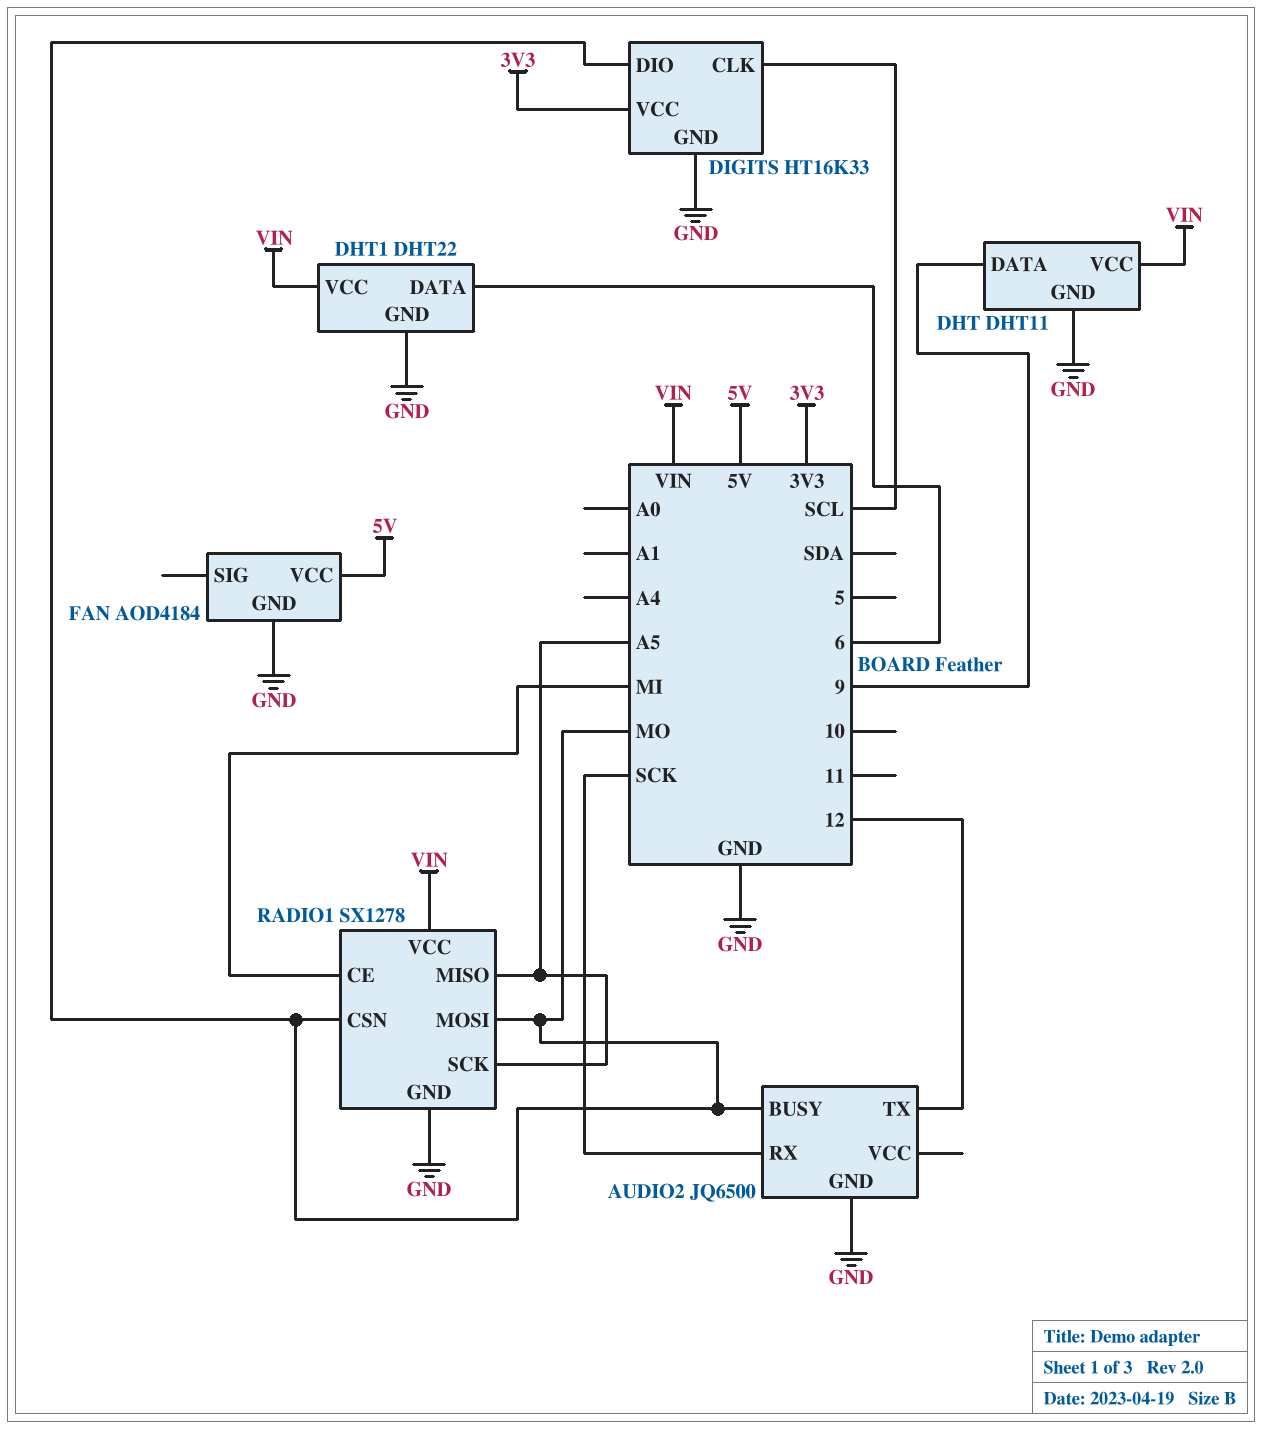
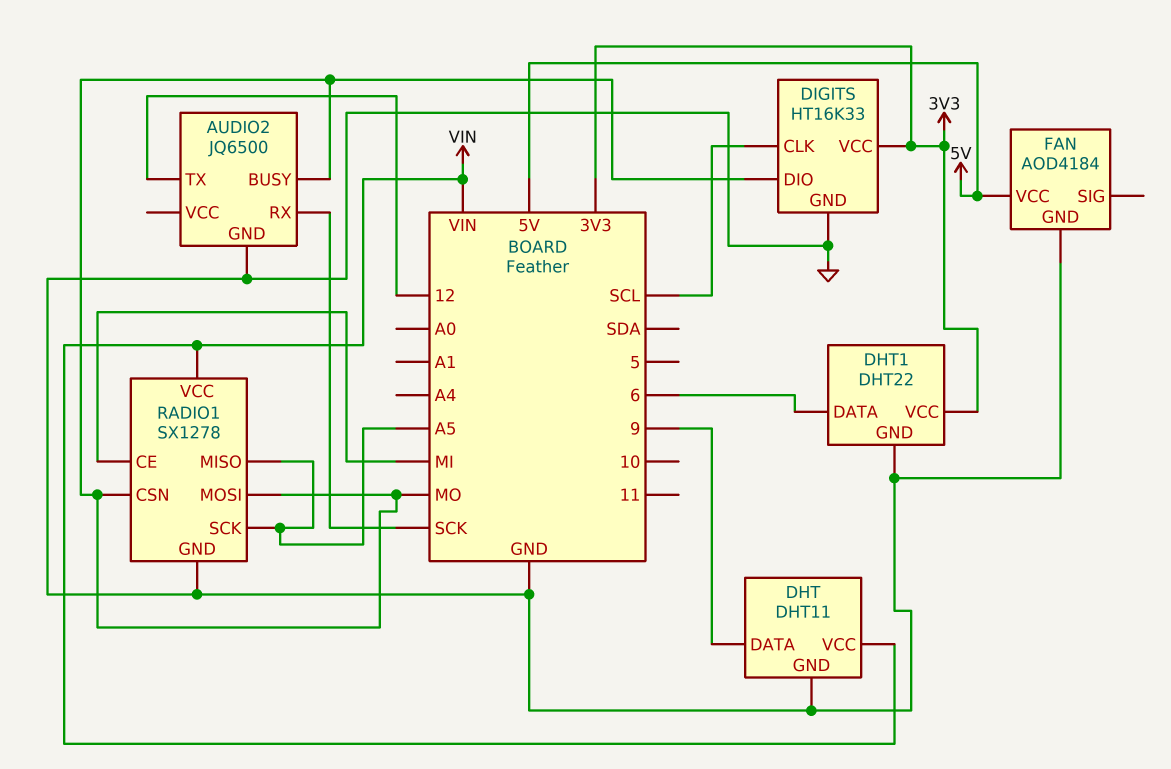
DHT1 pin VCC: VIN -> 3V3

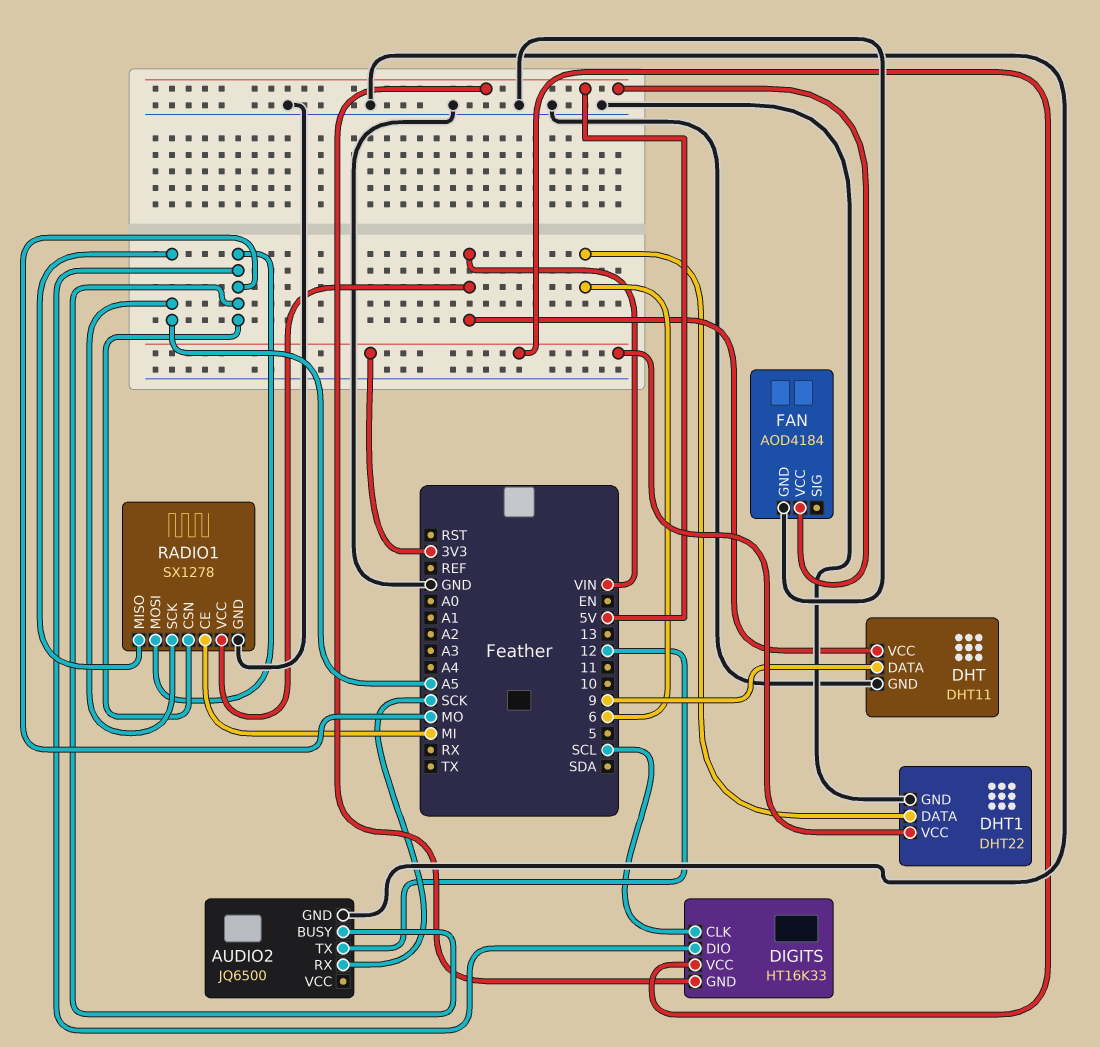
DIGITS pin GND: GND -> 5V

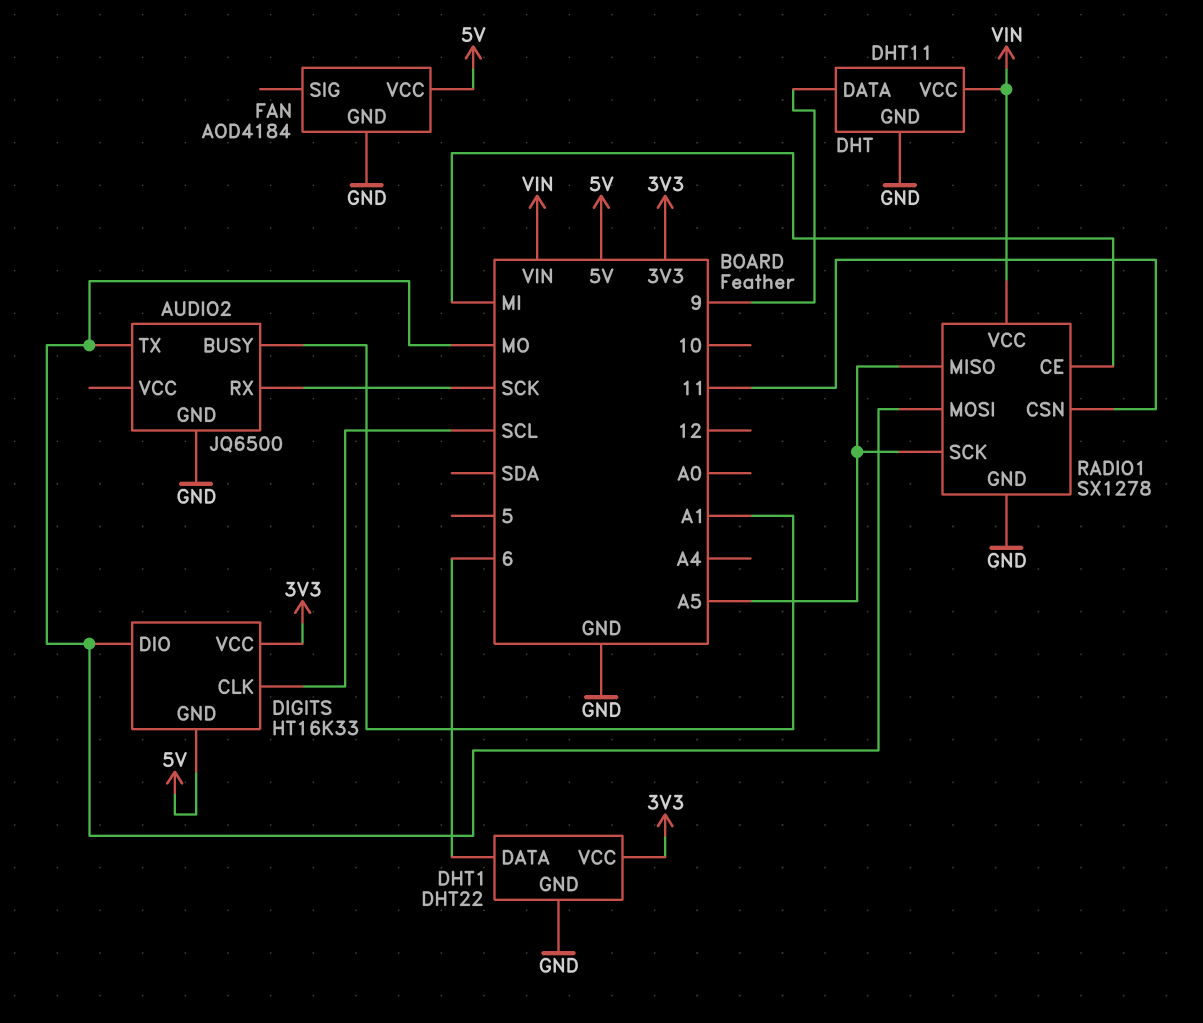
AUDIO2 pin BUSY: MO -> A1
AUDIO2 pin TX: 12 -> MO
RADIO1 pin CSN: MO -> 11

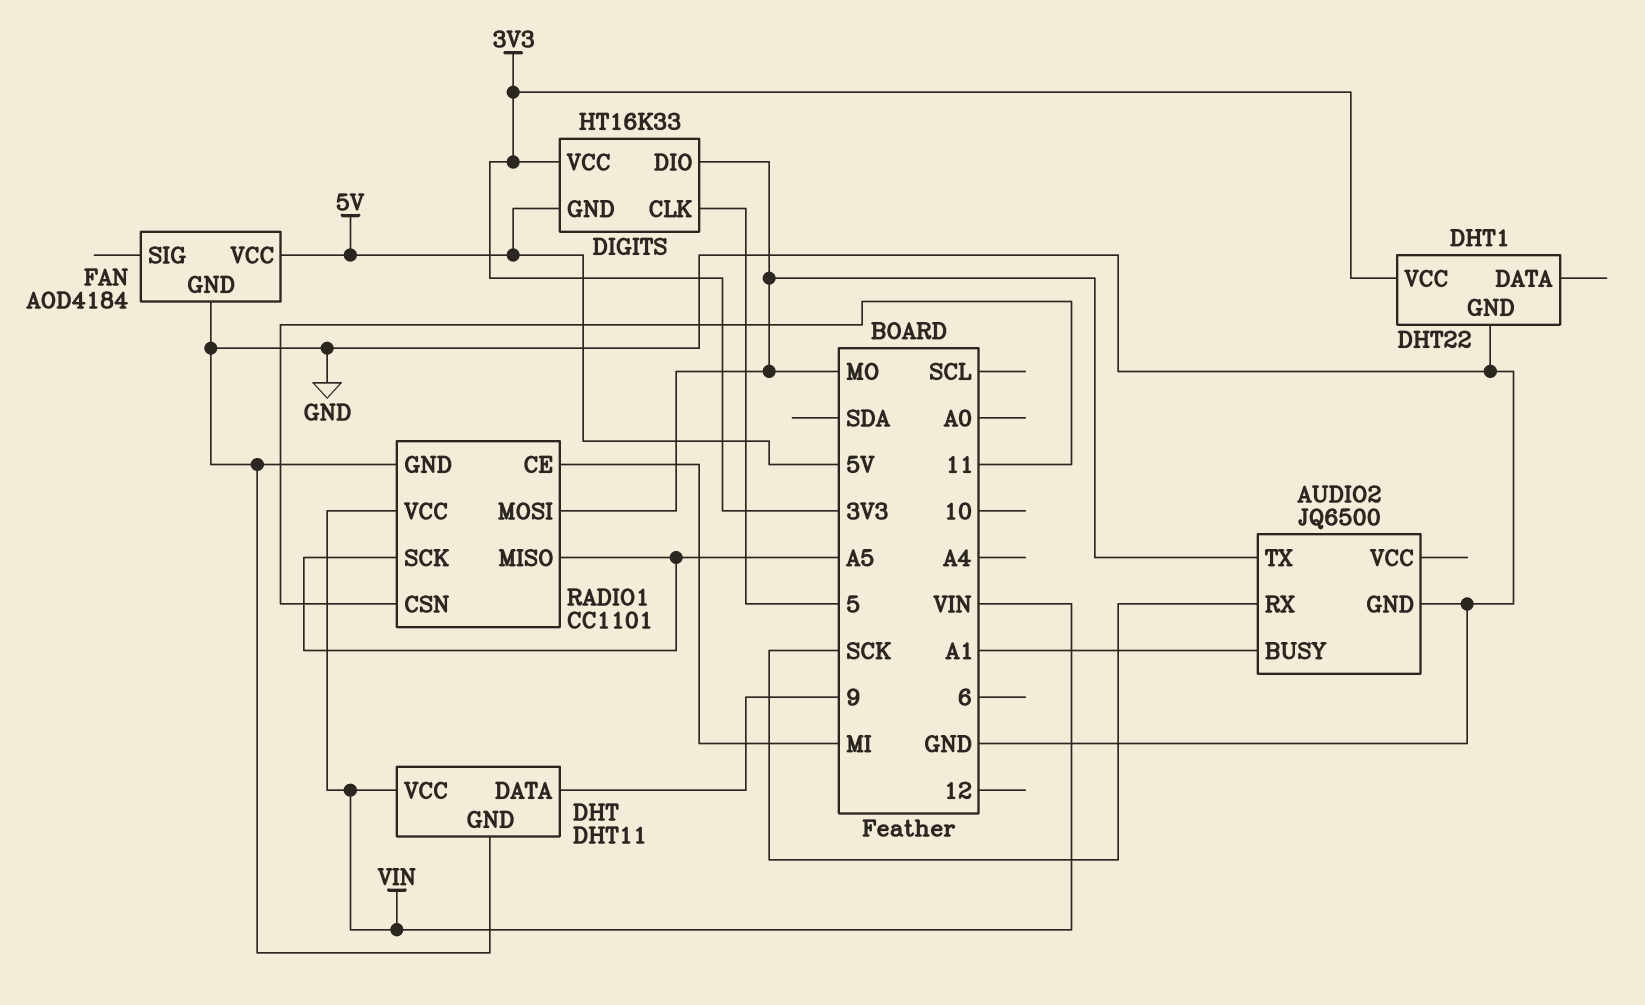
DHT1 pin DATA: 6 -> none
DIGITS pin CLK: SCL -> 5
RADIO1: SX1278 -> CC1101

